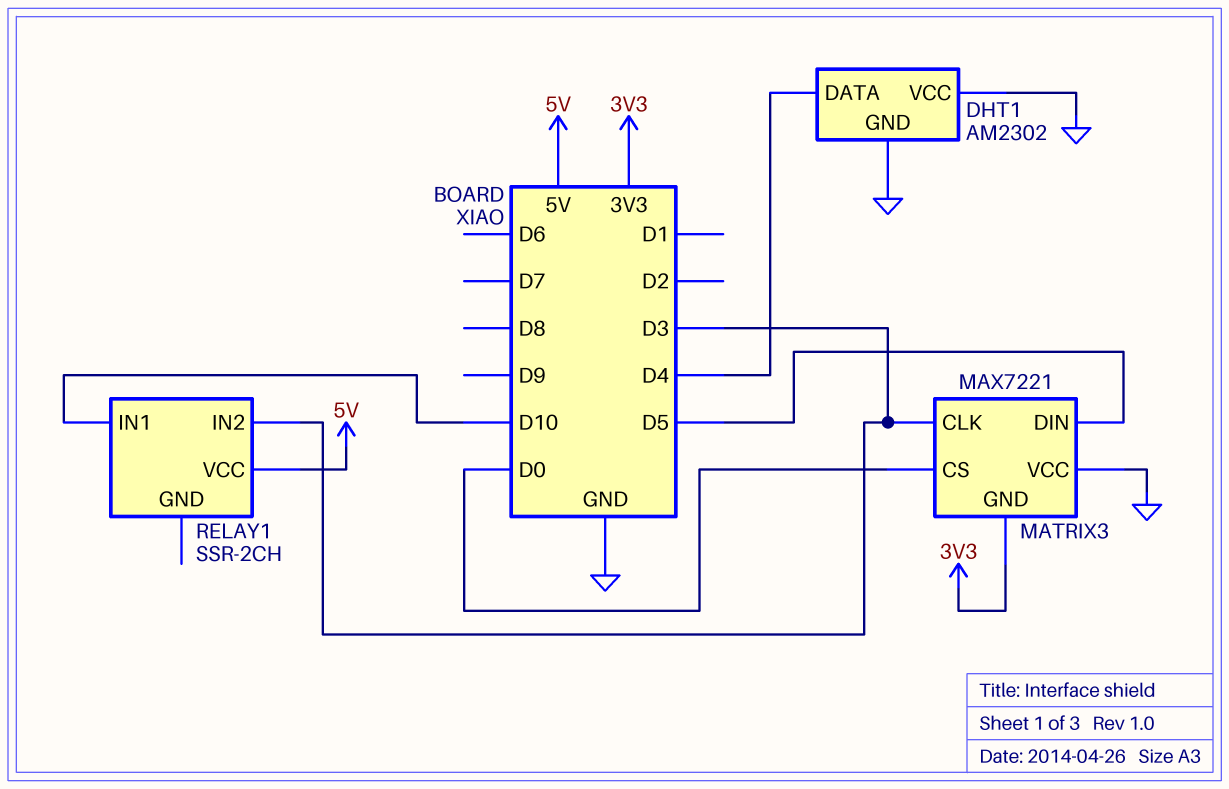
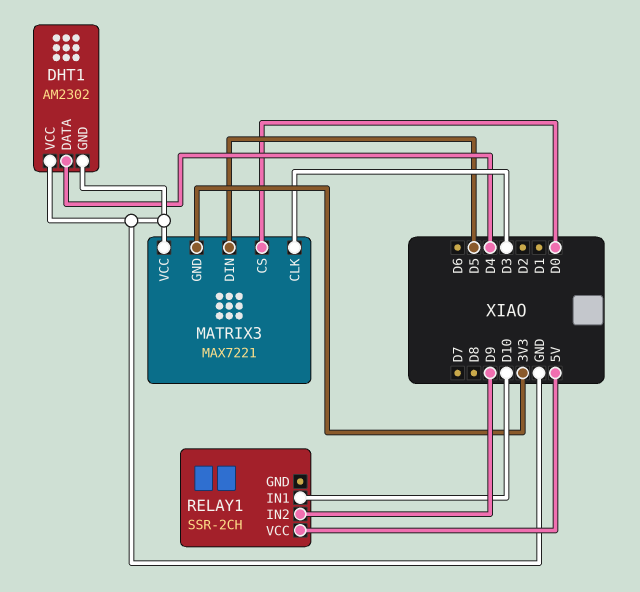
RELAY1 pin IN2: D3 -> D9

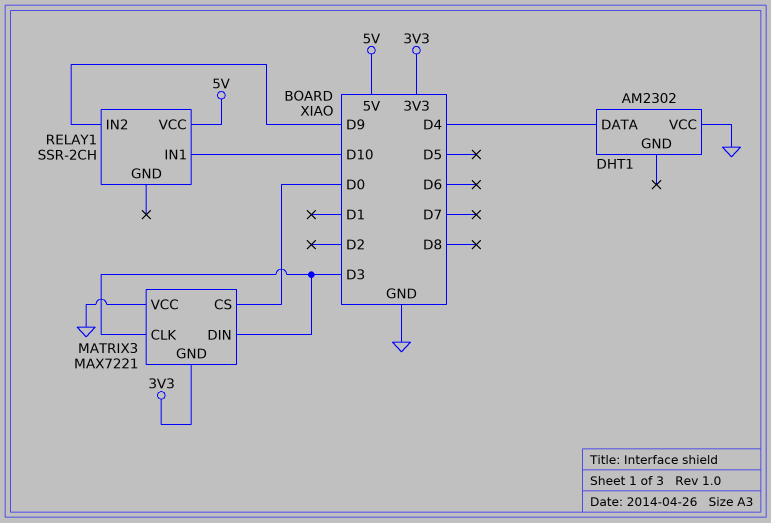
DHT1 pin GND: GND -> none
MATRIX3 pin DIN: D5 -> D3

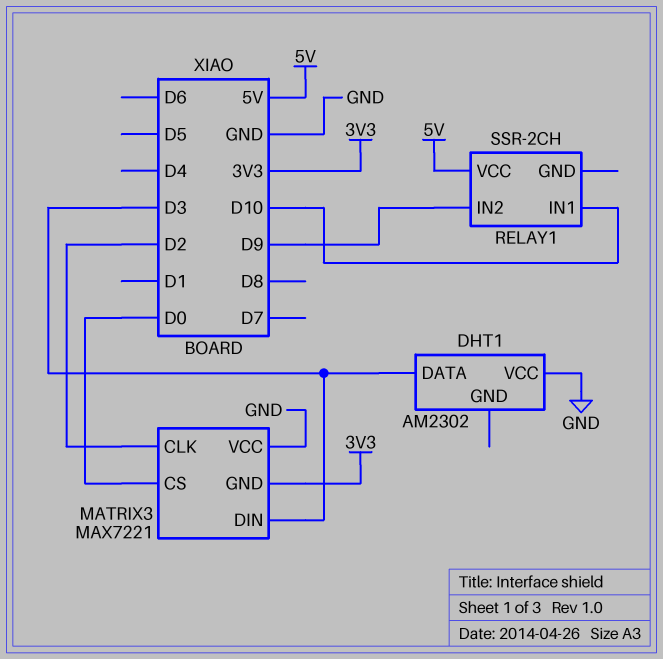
DHT1 pin DATA: D4 -> D3
MATRIX3 pin CLK: D3 -> D2

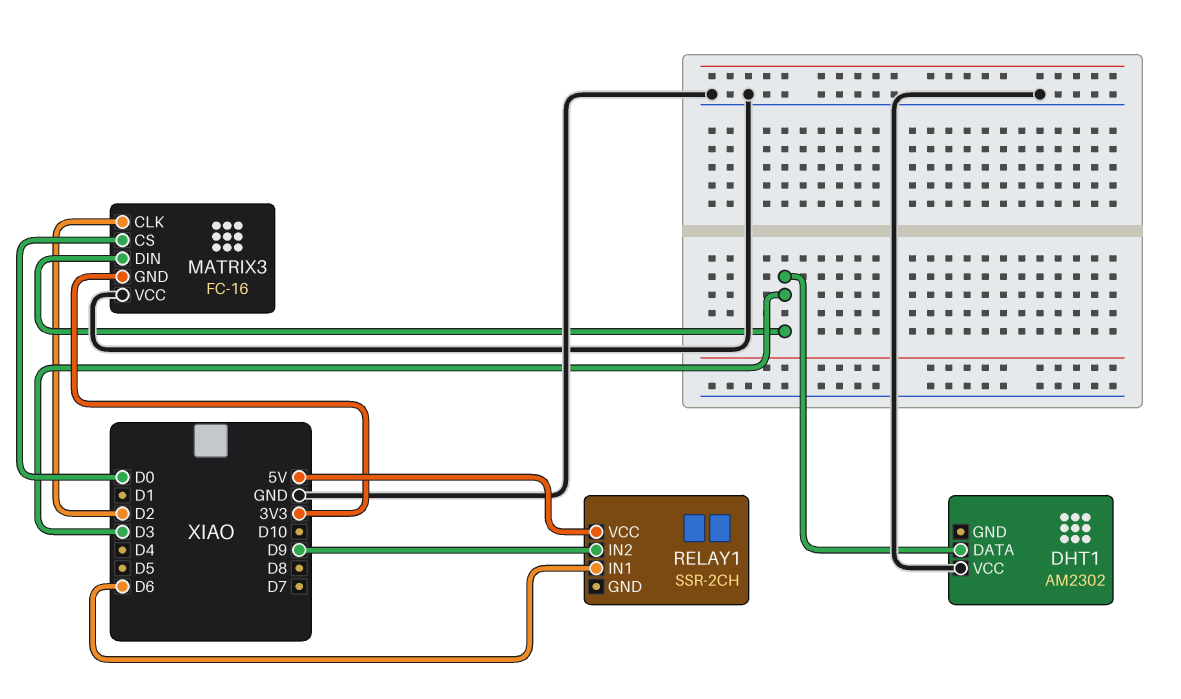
MATRIX3: MAX7221 -> FC-16
RELAY1 pin IN1: D10 -> D6

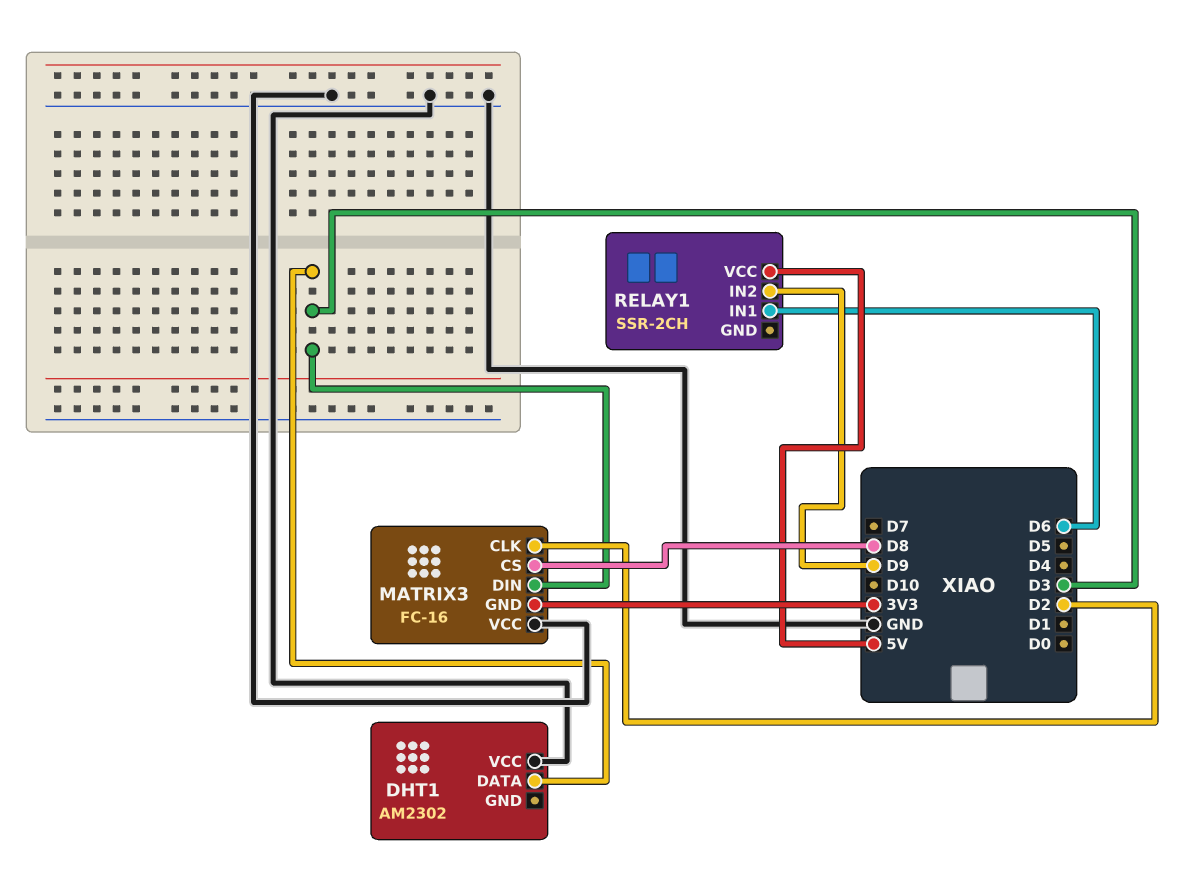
MATRIX3 pin CS: D0 -> D8

